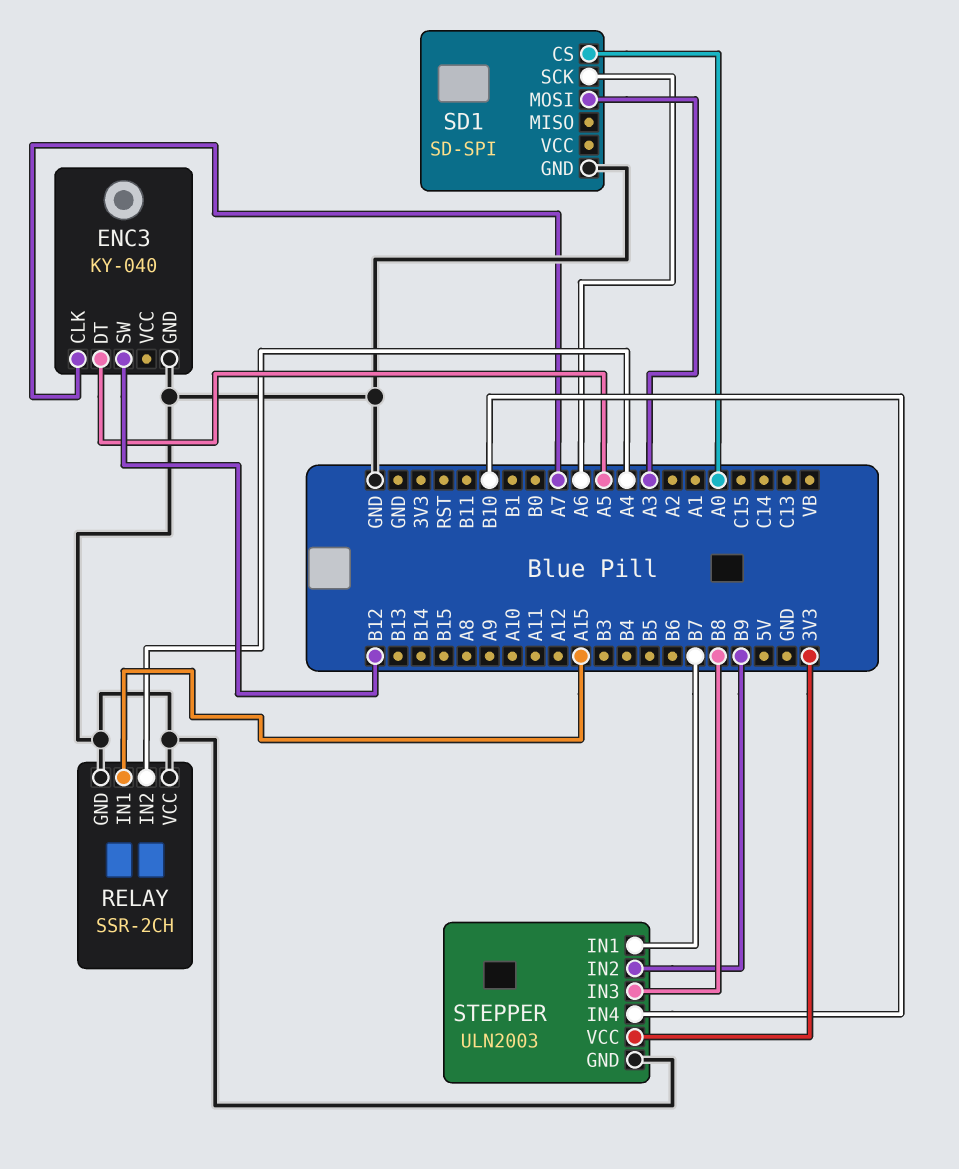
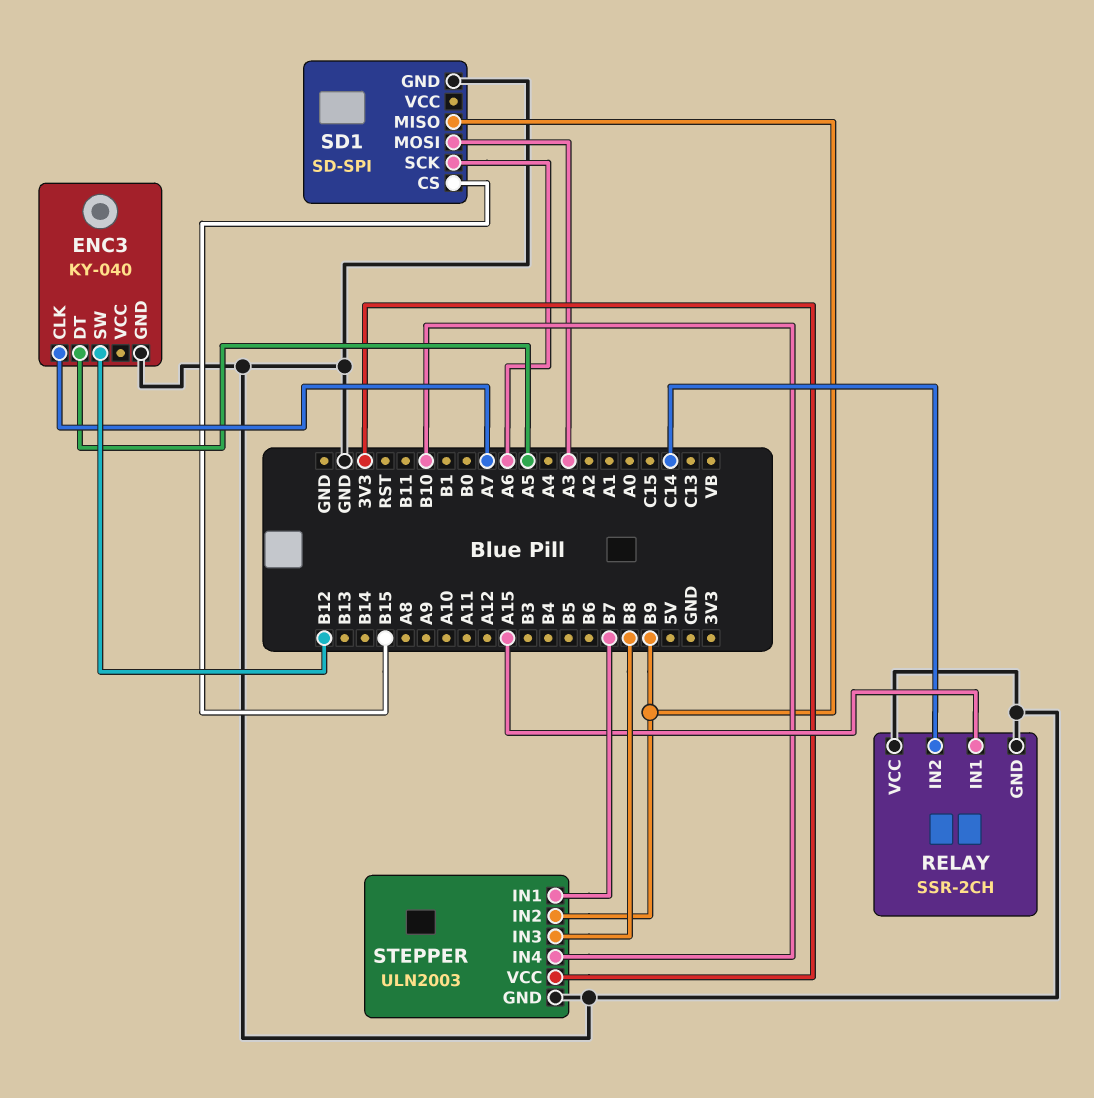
RELAY pin IN2: A4 -> C14
SD1 pin CS: A0 -> B15
SD1 pin MISO: none -> B9

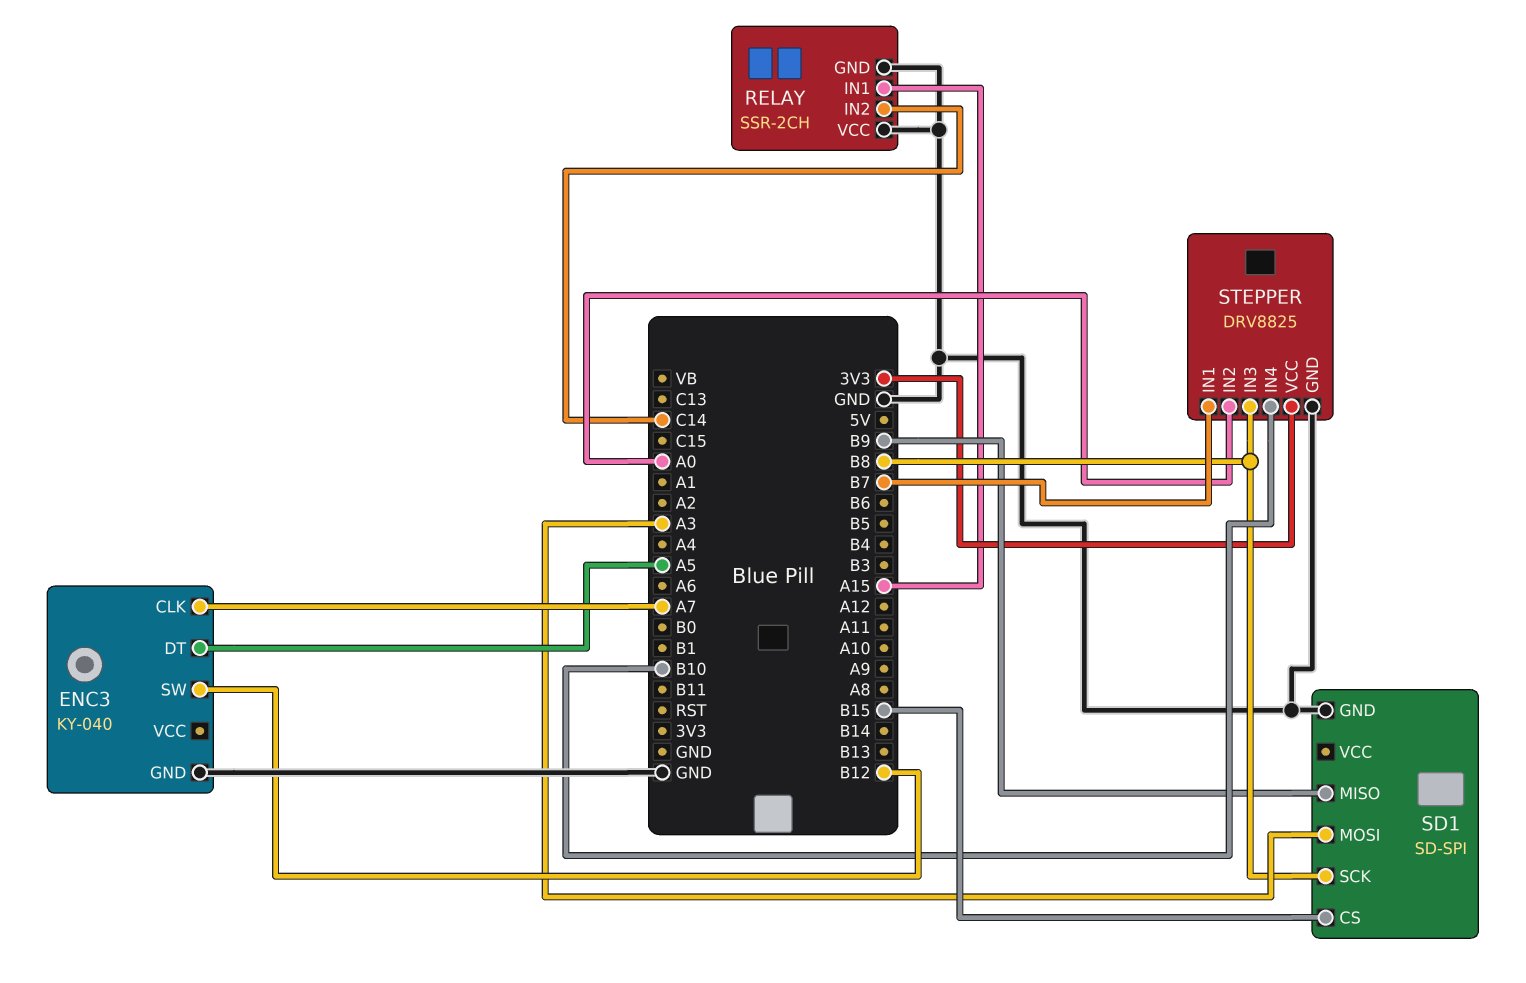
SD1 pin SCK: A6 -> B8
STEPPER: ULN2003 -> DRV8825
STEPPER pin IN2: B9 -> A0

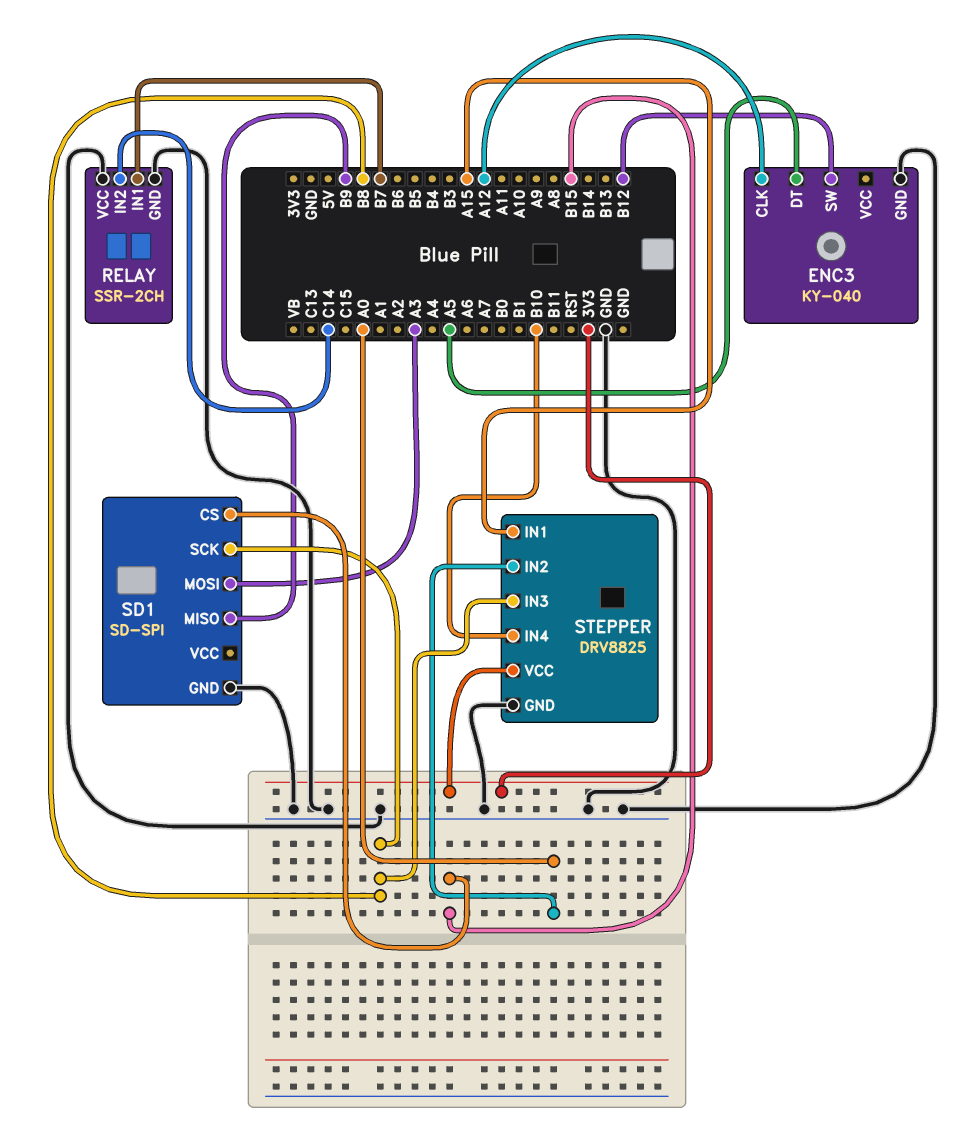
ENC3 pin CLK: A7 -> A12
RELAY pin IN1: A15 -> B7
STEPPER pin IN1: B7 -> A15

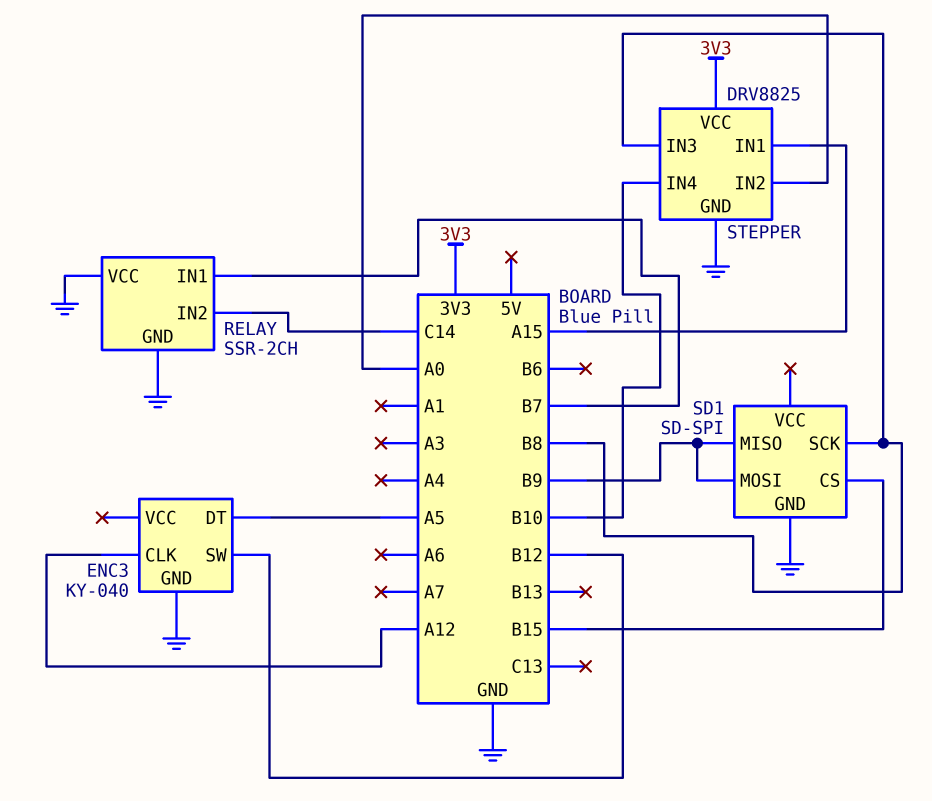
SD1 pin MOSI: A3 -> B9

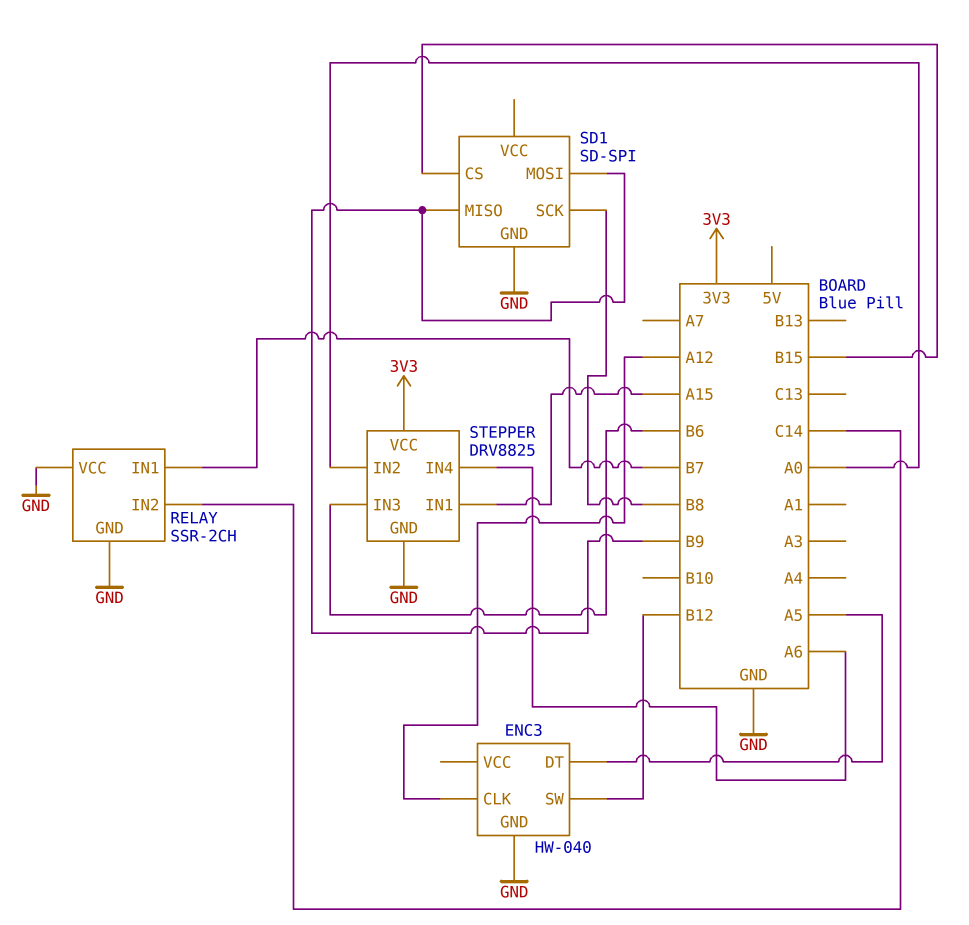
ENC3: KY-040 -> HW-040
STEPPER pin IN3: B8 -> B6
STEPPER pin IN4: B10 -> A6

